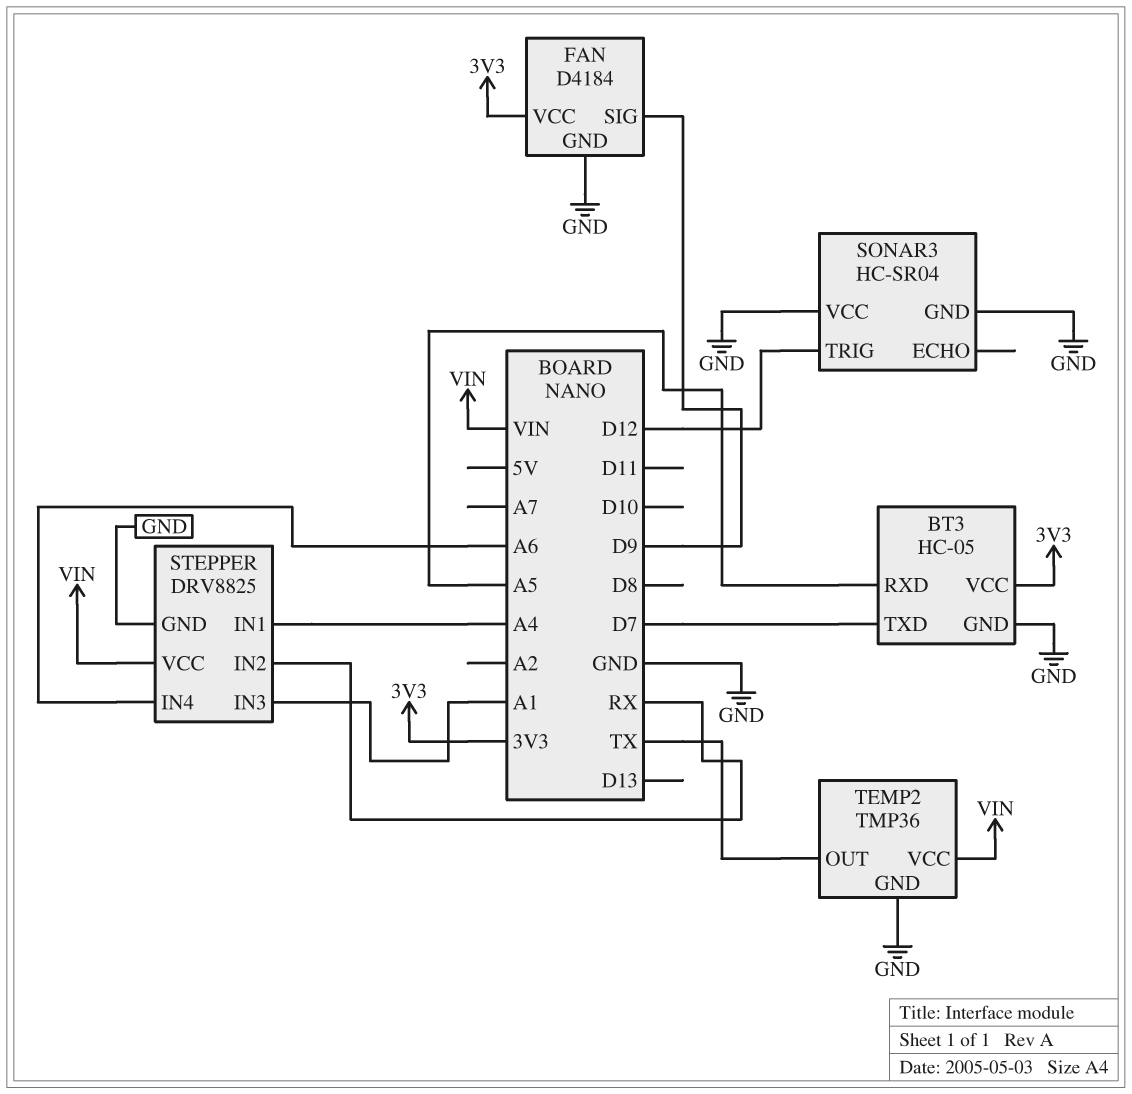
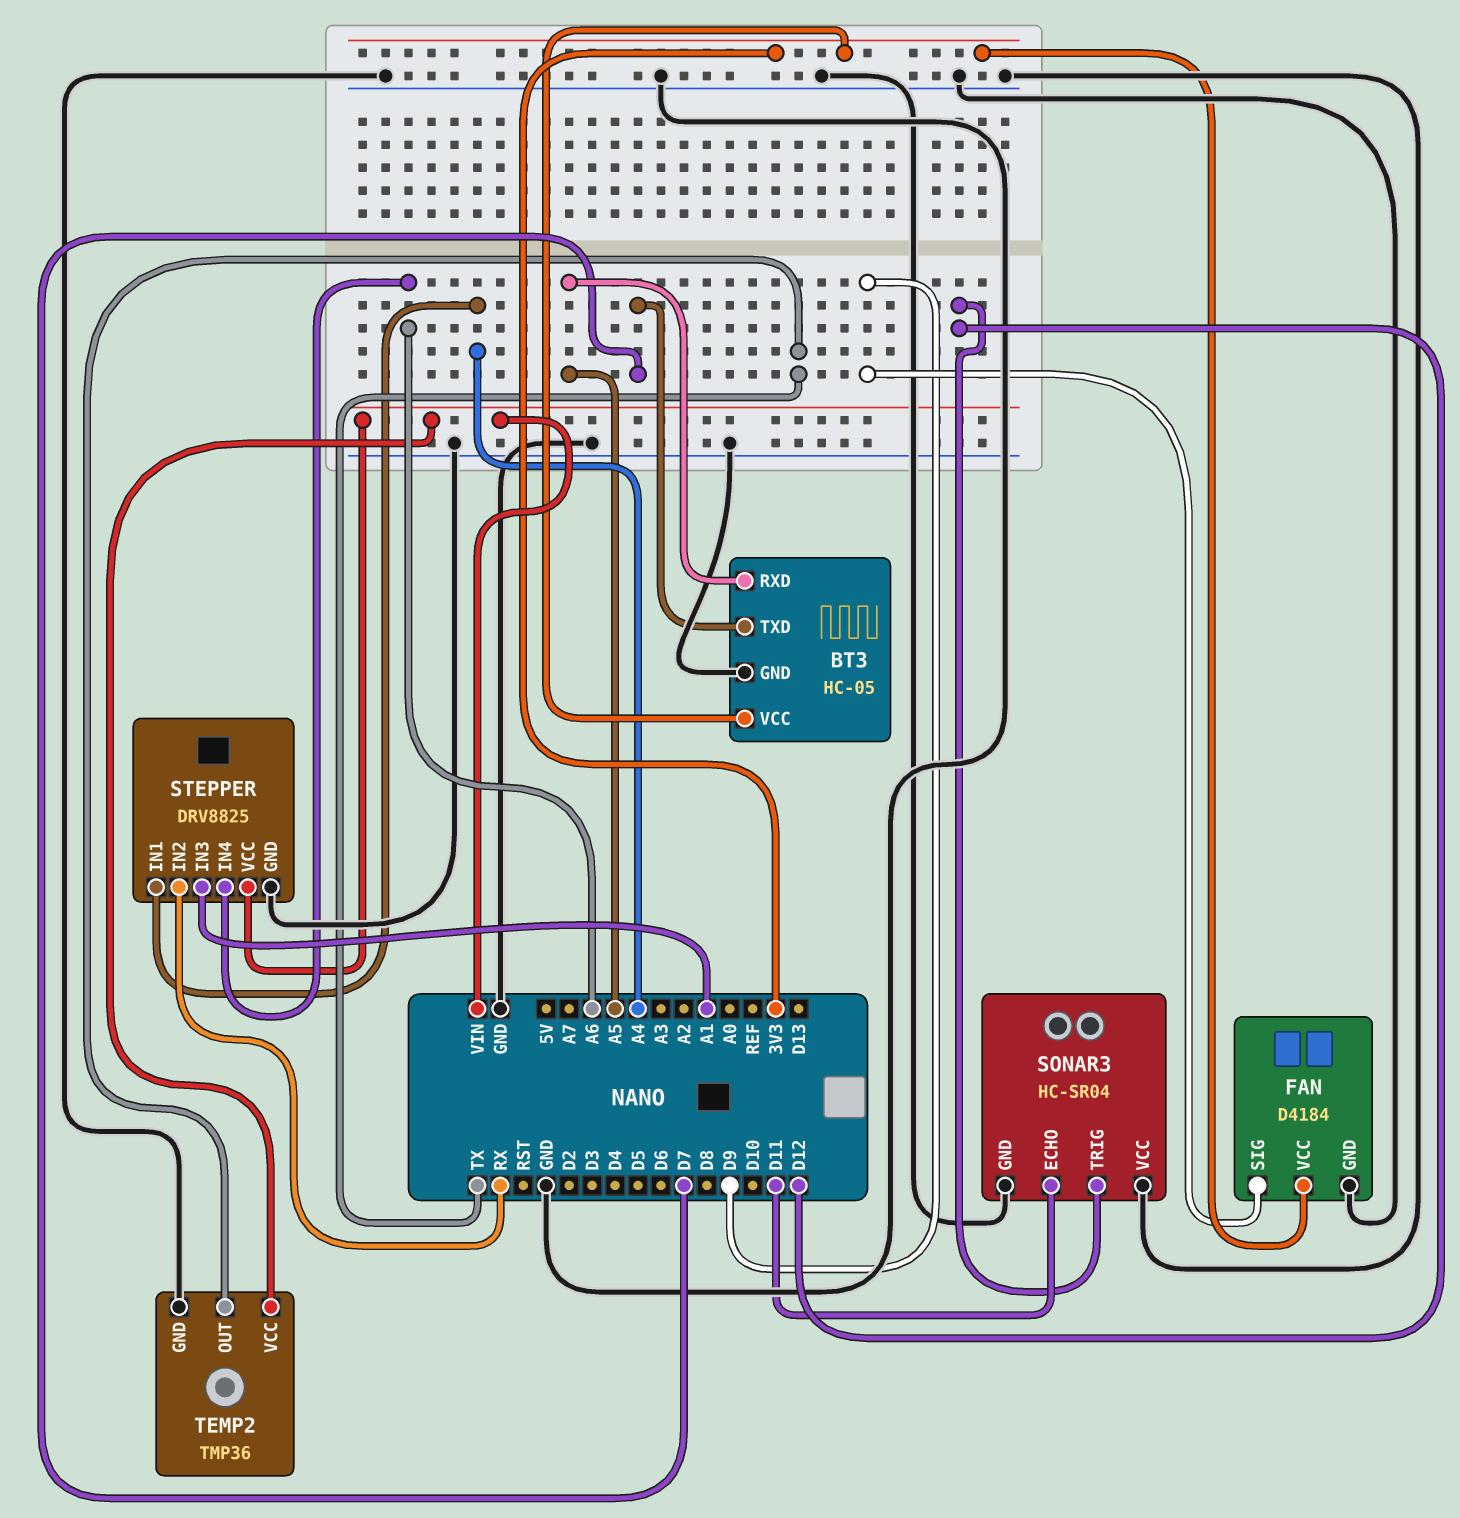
SONAR3 pin ECHO: none -> D11

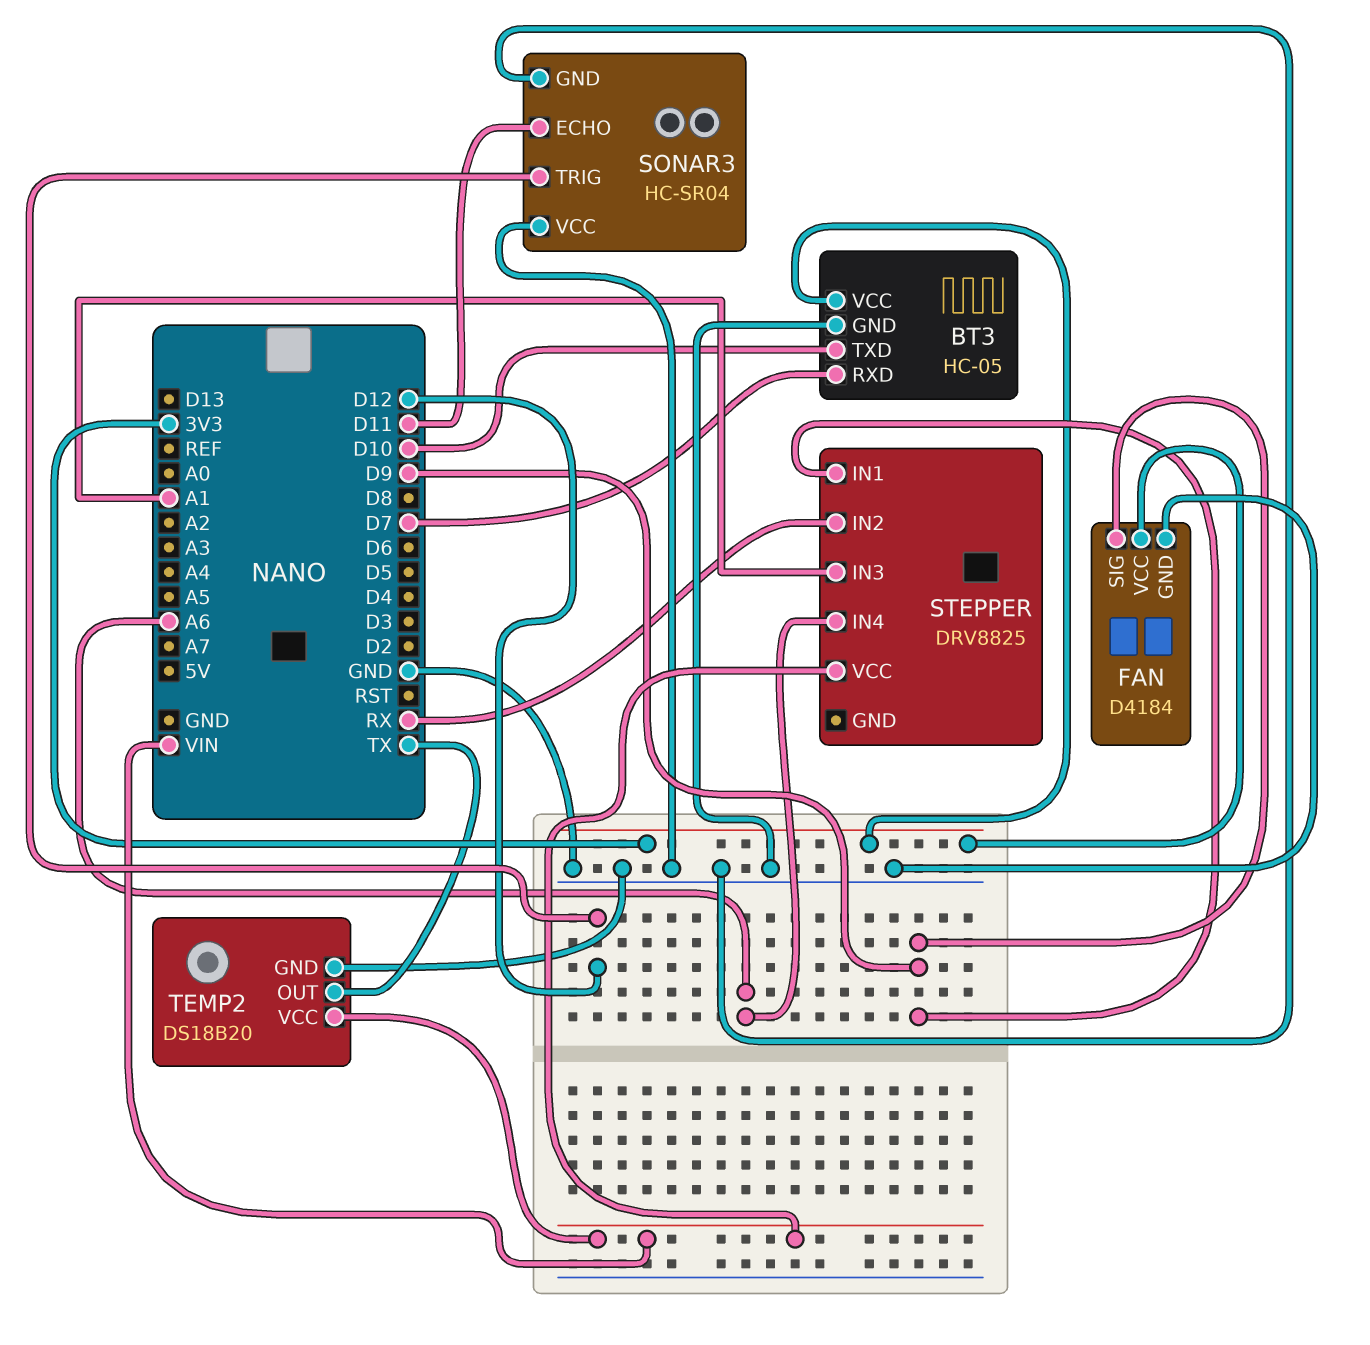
BT3 pin RXD: A5 -> D7
BT3 pin TXD: D7 -> D10
STEPPER pin GND: GND -> none
STEPPER pin IN1: A4 -> D9
TEMP2: TMP36 -> DS18B20

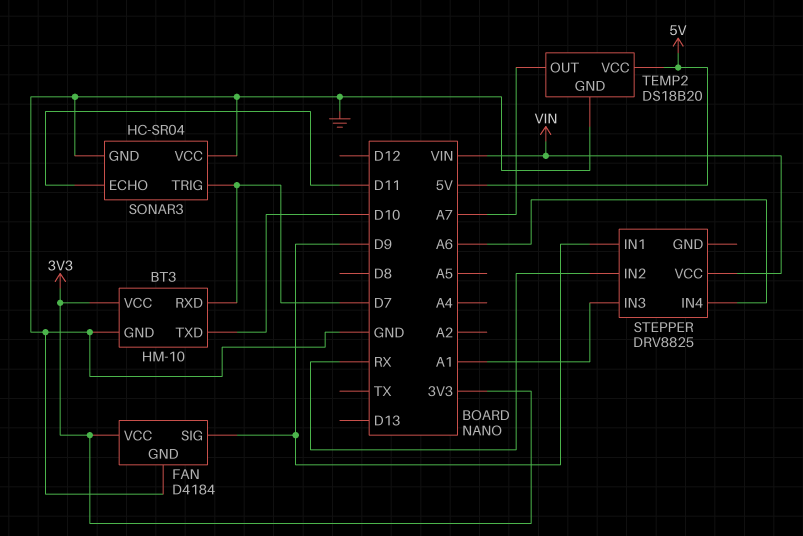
BT3: HC-05 -> HM-10
SONAR3 pin TRIG: D12 -> D7
TEMP2 pin OUT: TX -> A7
TEMP2 pin VCC: VIN -> 5V

